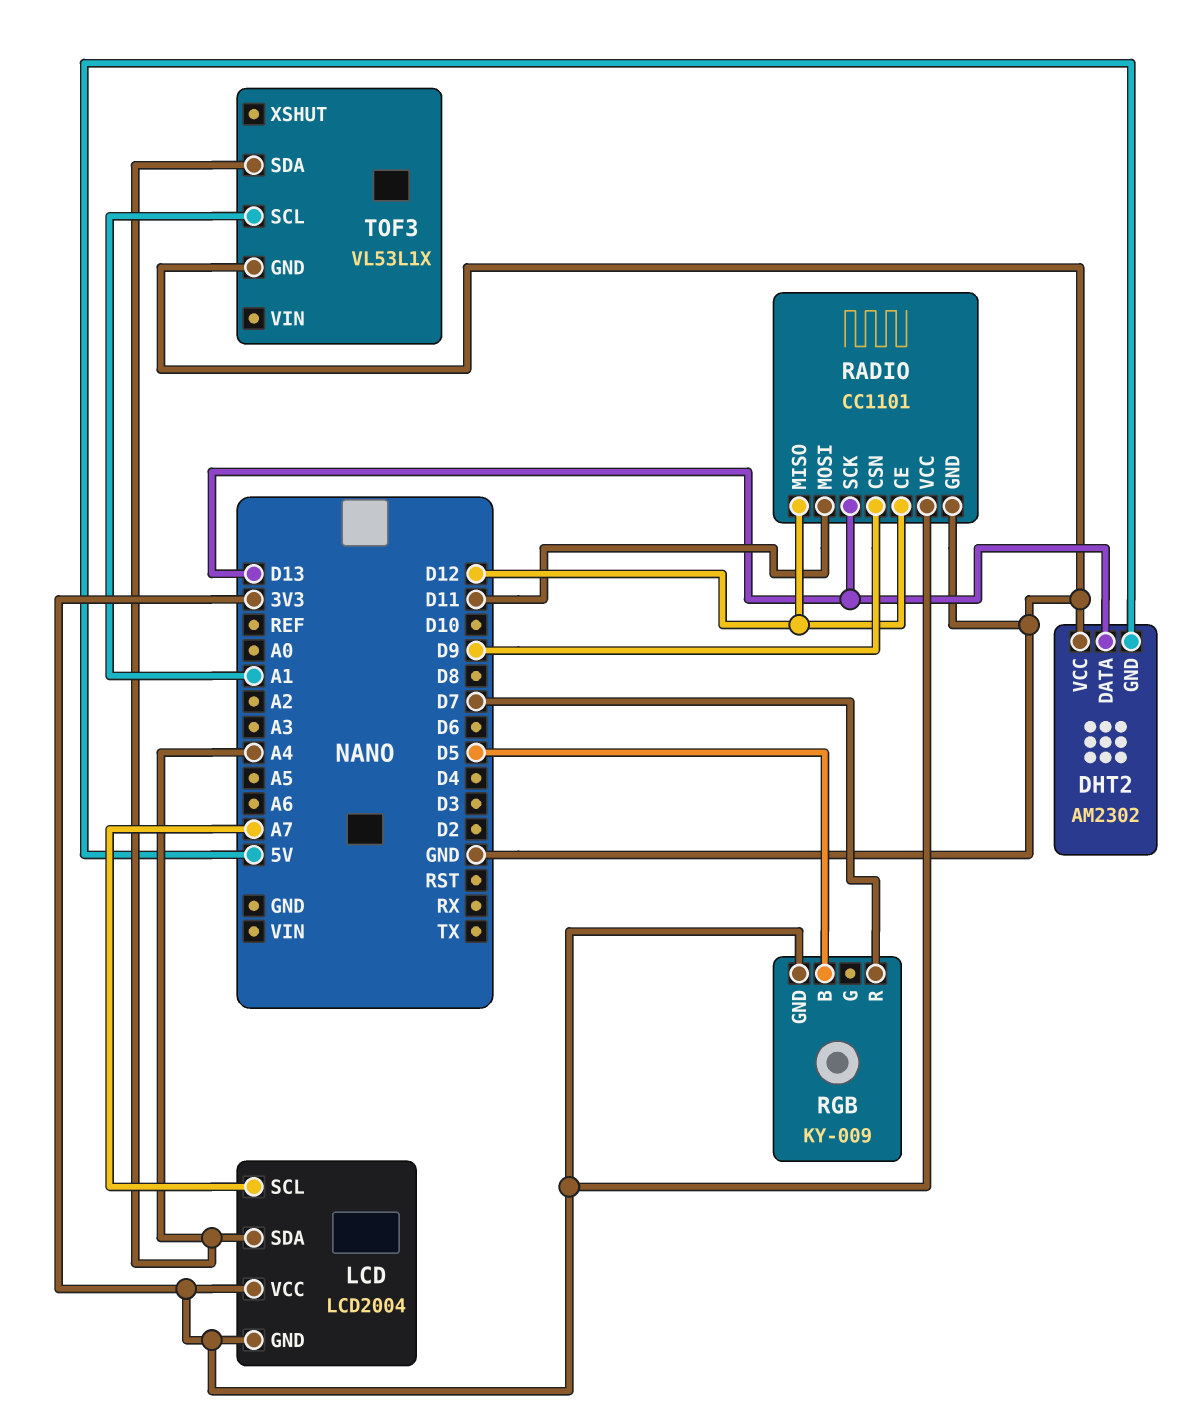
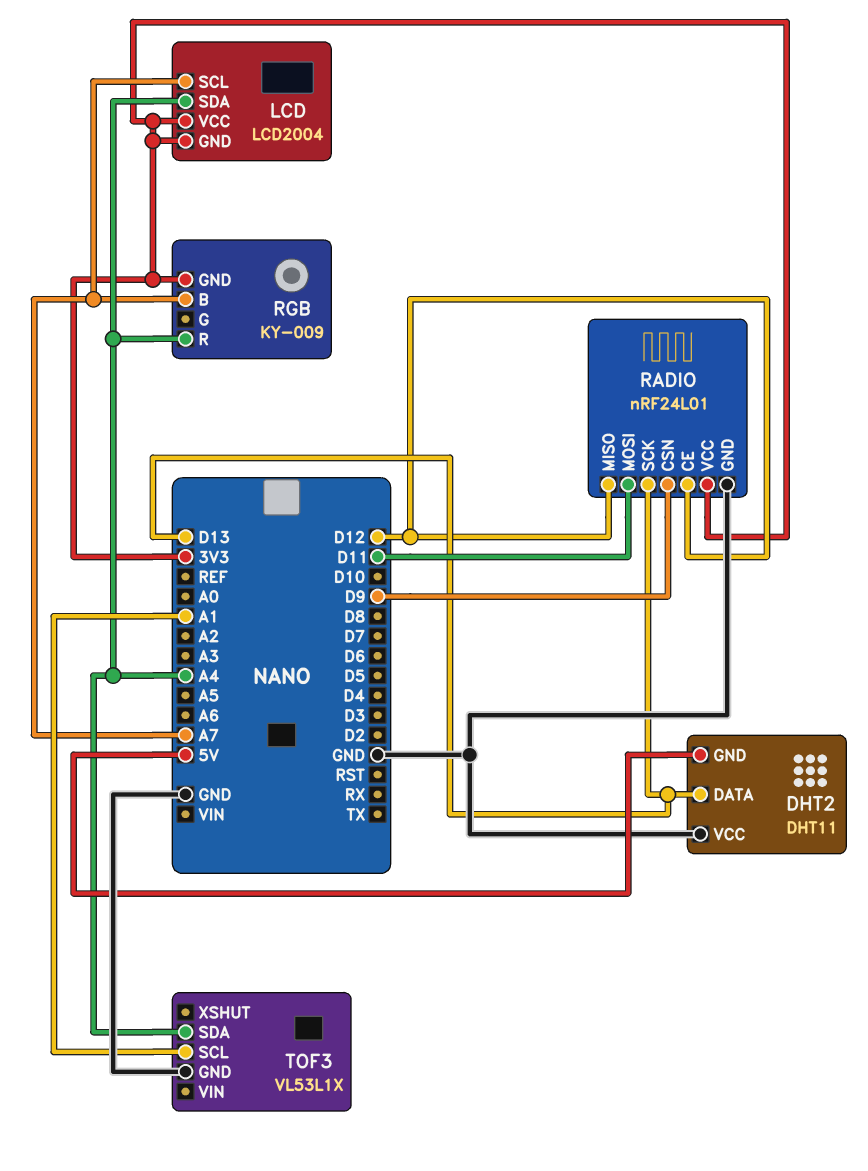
DHT2: AM2302 -> DHT11
RADIO: CC1101 -> nRF24L01
RGB pin B: D5 -> A7
RGB pin R: D7 -> A4

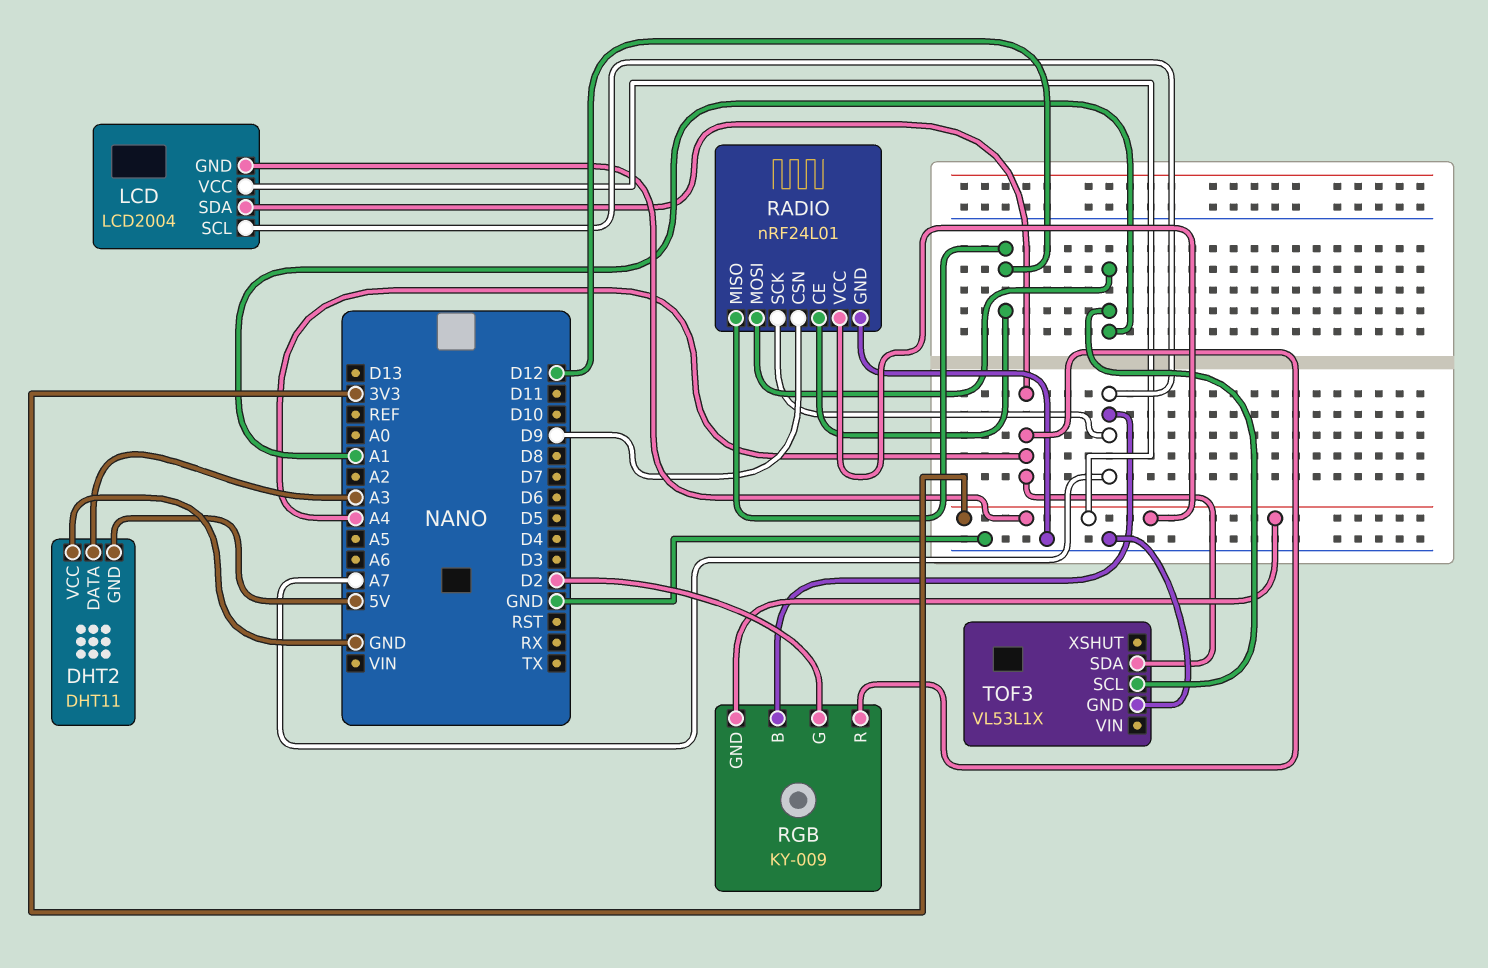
DHT2 pin DATA: D13 -> A3
RADIO pin MOSI: D11 -> A1
RADIO pin SCK: D13 -> A7
RGB pin G: none -> D2

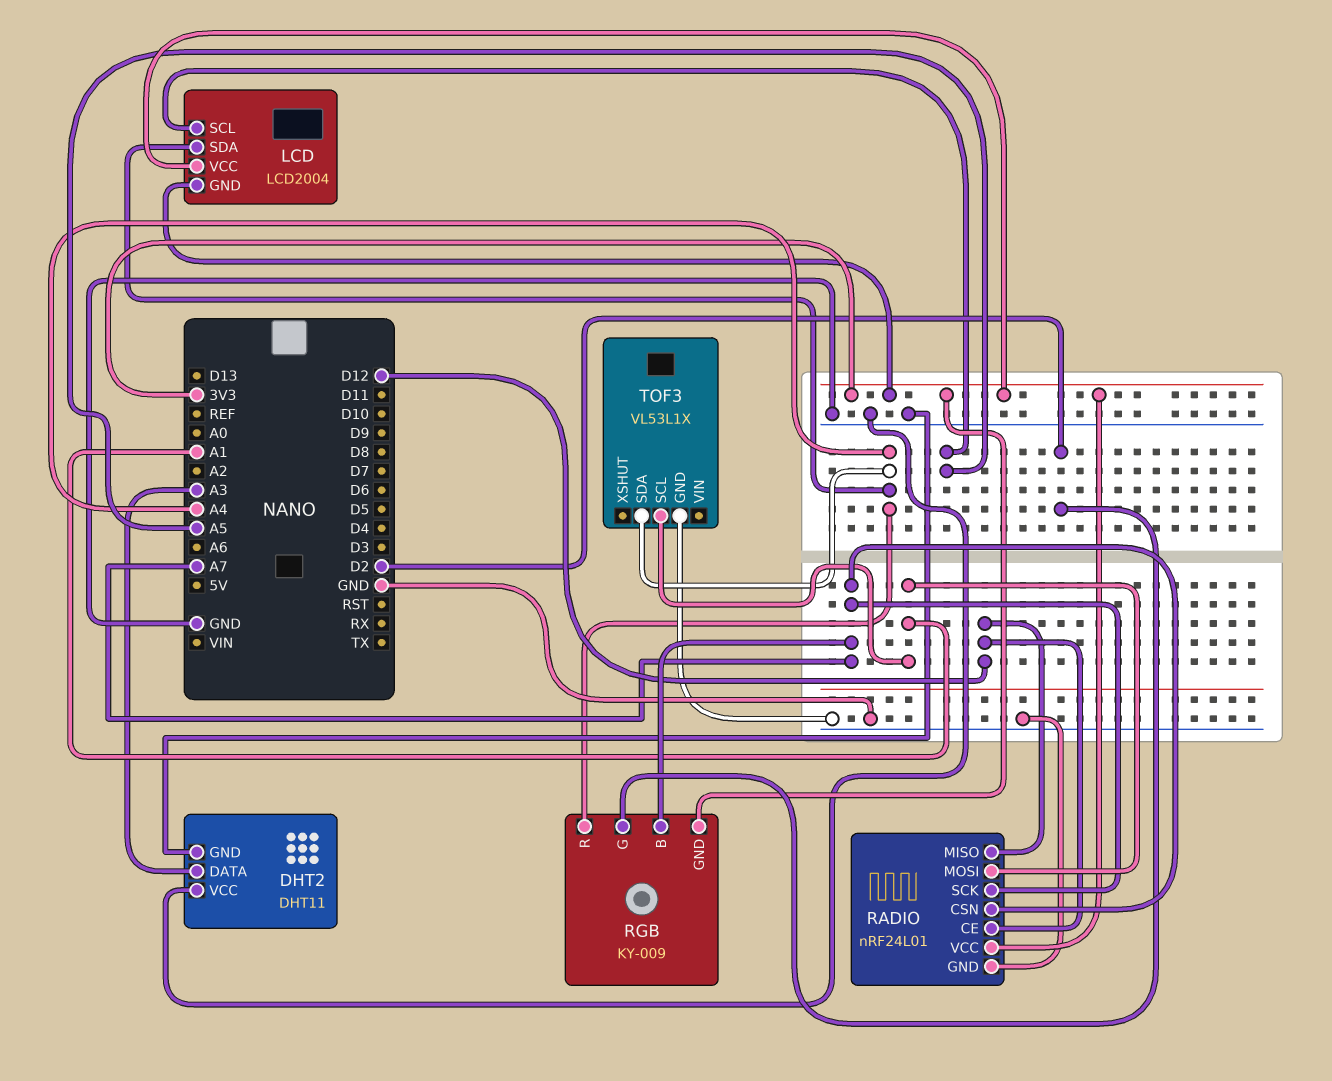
DHT2 pin GND: 5V -> GND
LCD pin SCL: A7 -> A5
RADIO pin CSN: D9 -> A7

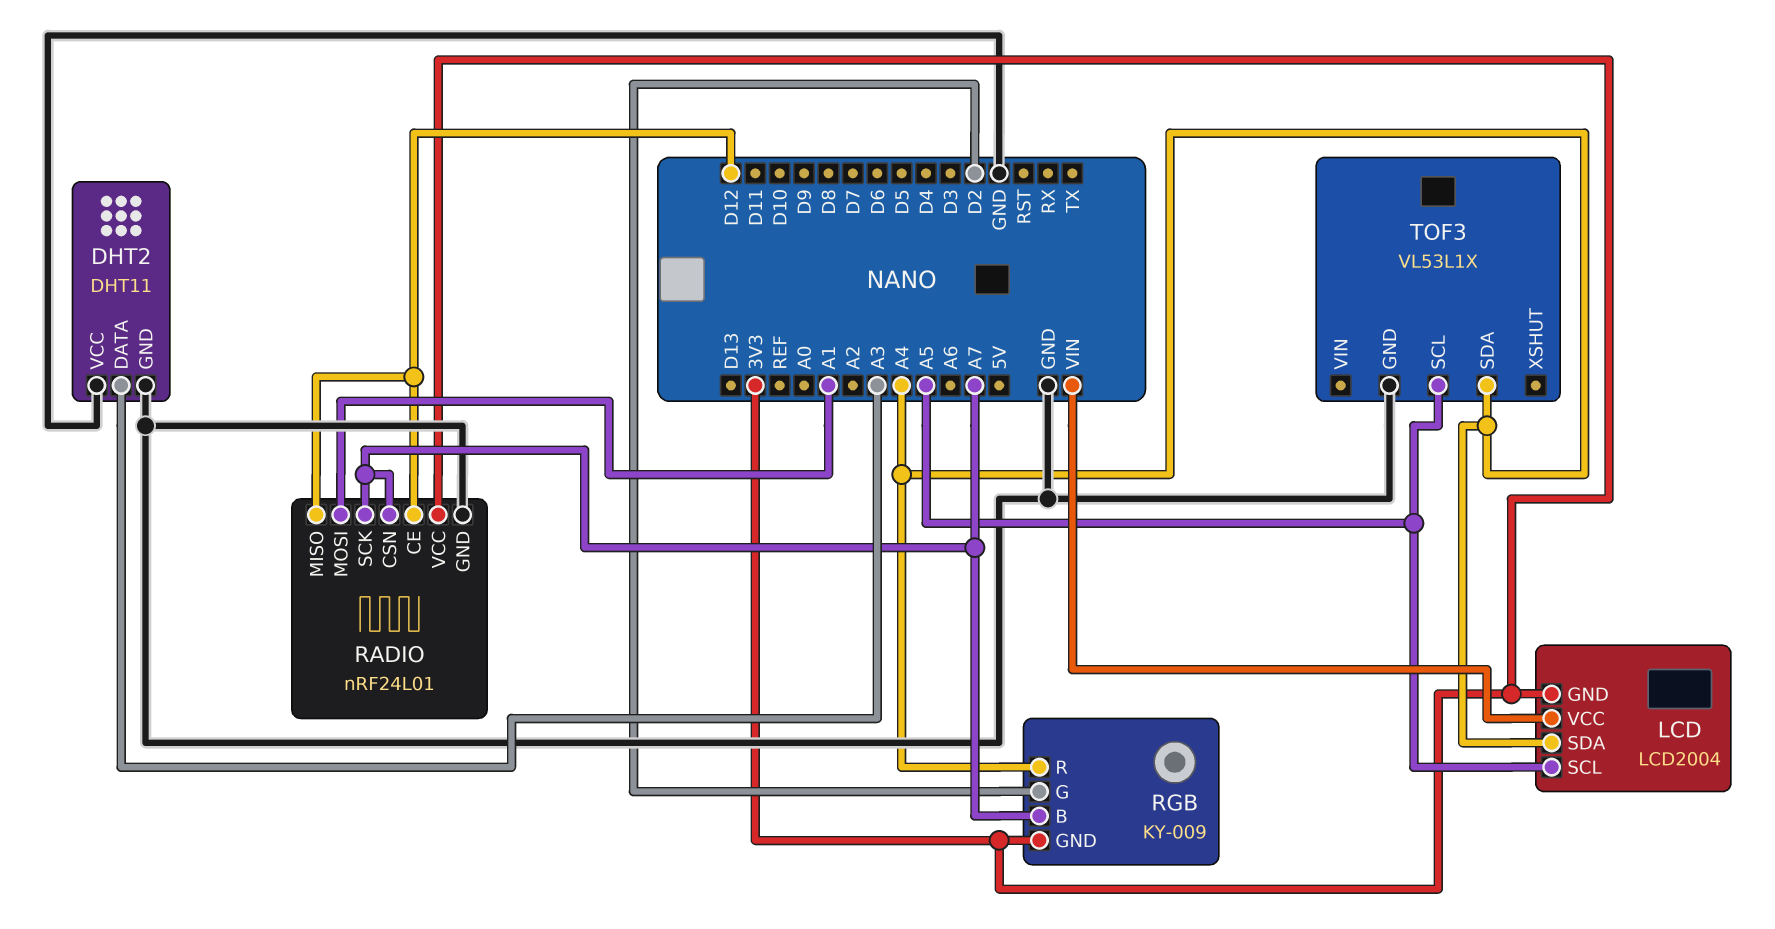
LCD pin VCC: 3V3 -> VIN
TOF3 pin SCL: A1 -> A5

